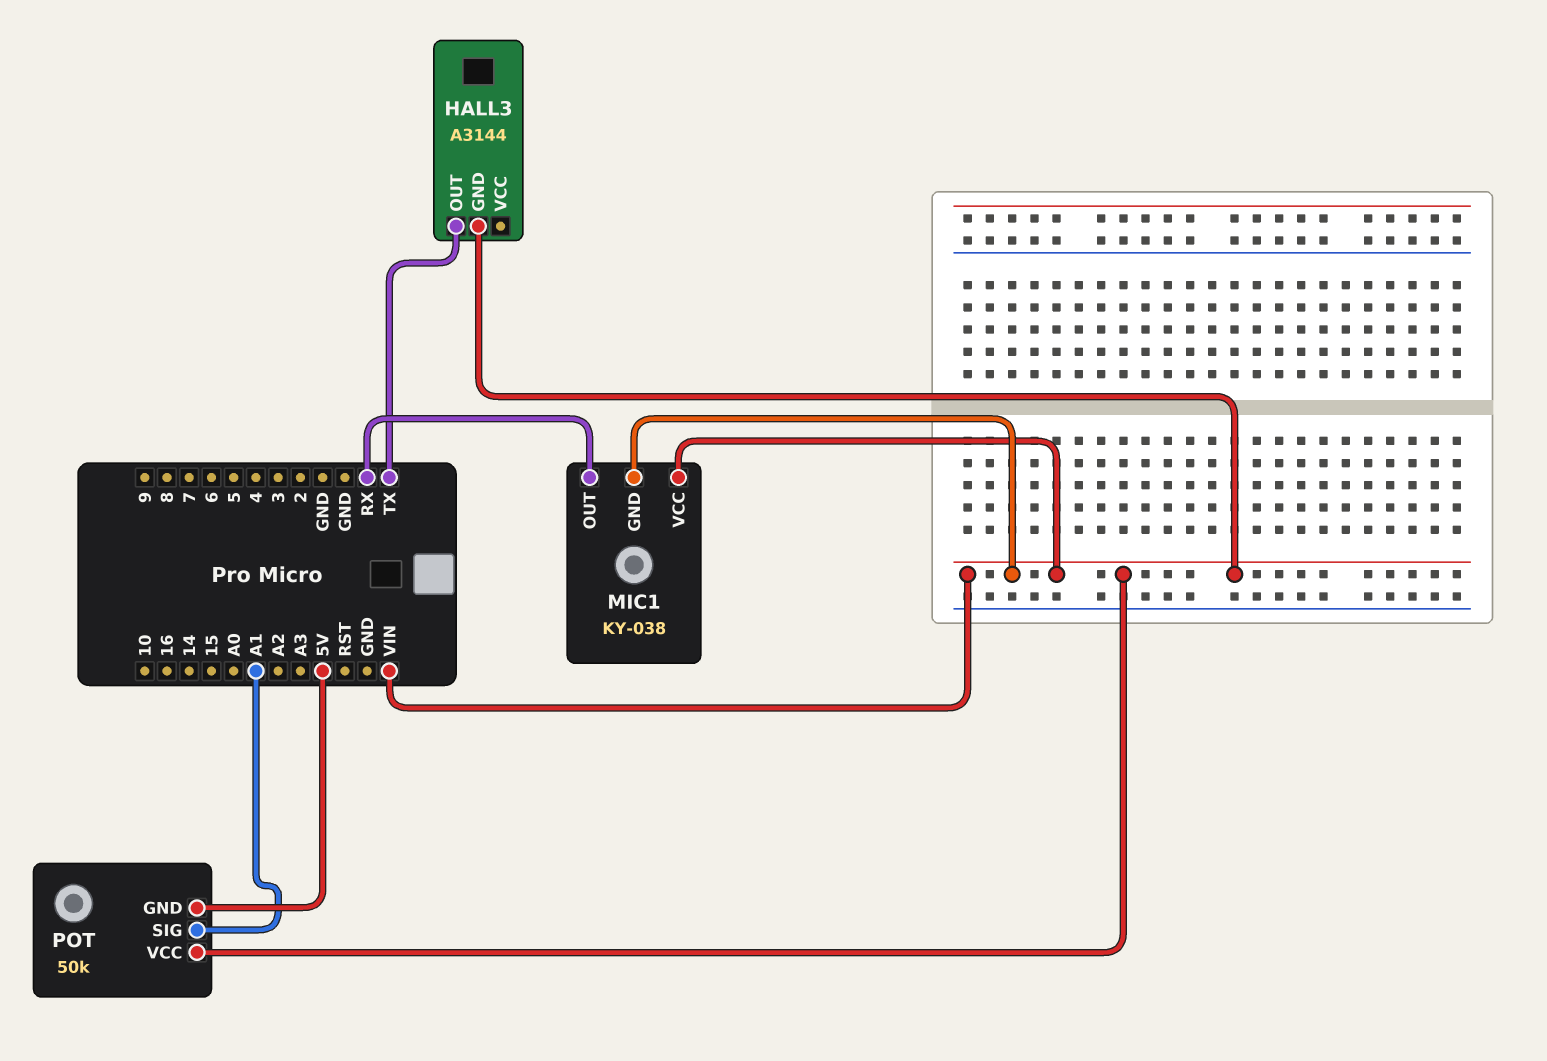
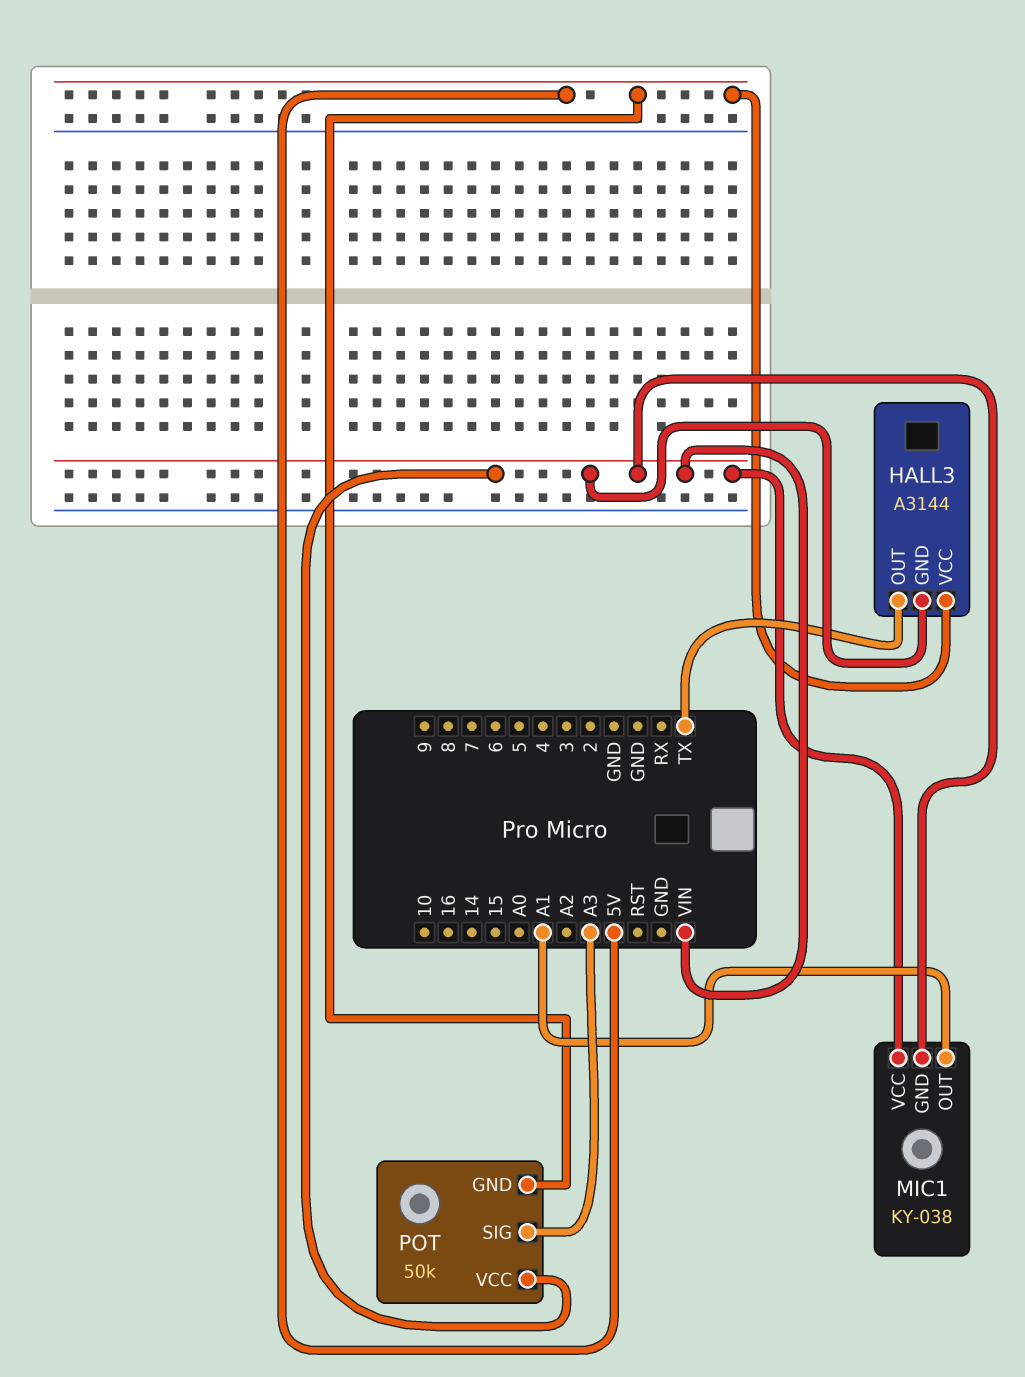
HALL3 pin VCC: none -> 5V
MIC1 pin OUT: RX -> A1
POT pin SIG: A1 -> A3

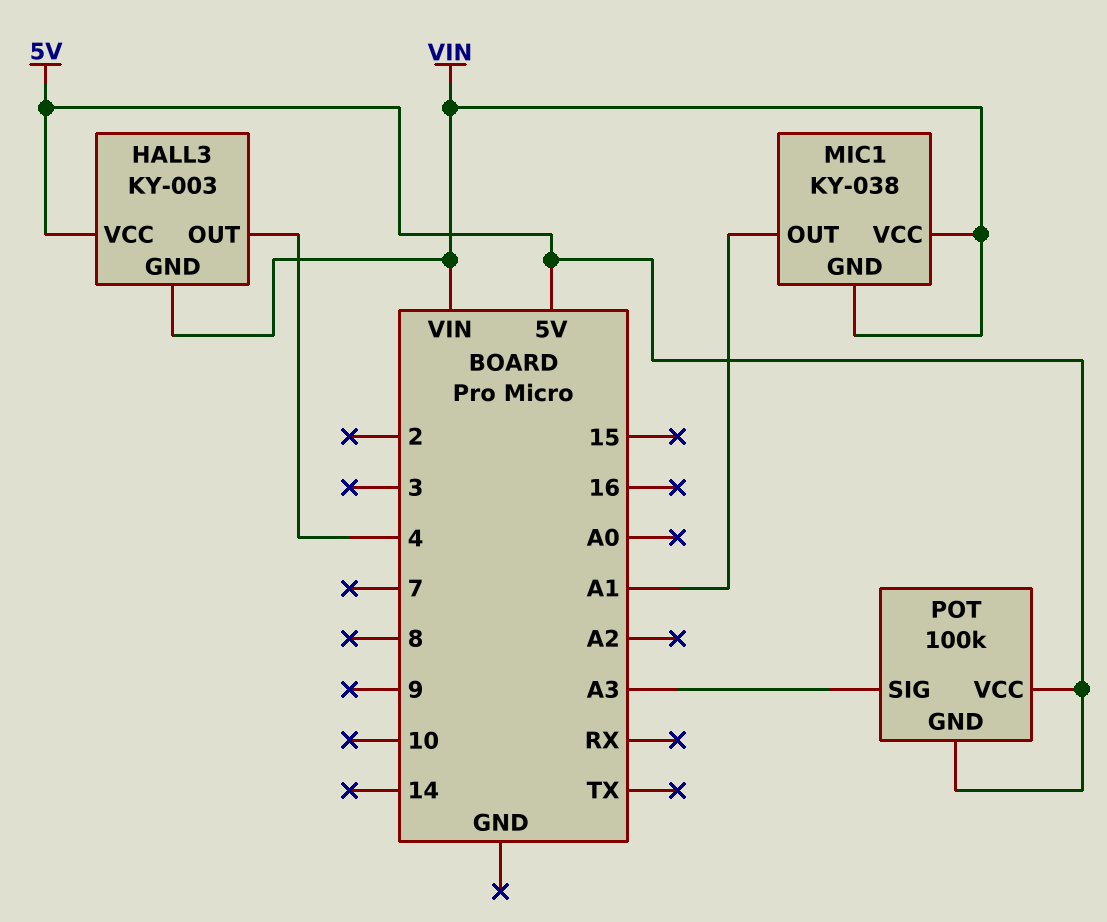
HALL3: A3144 -> KY-003
HALL3 pin OUT: TX -> 4
POT: 50k -> 100k
POT pin VCC: VIN -> 5V

